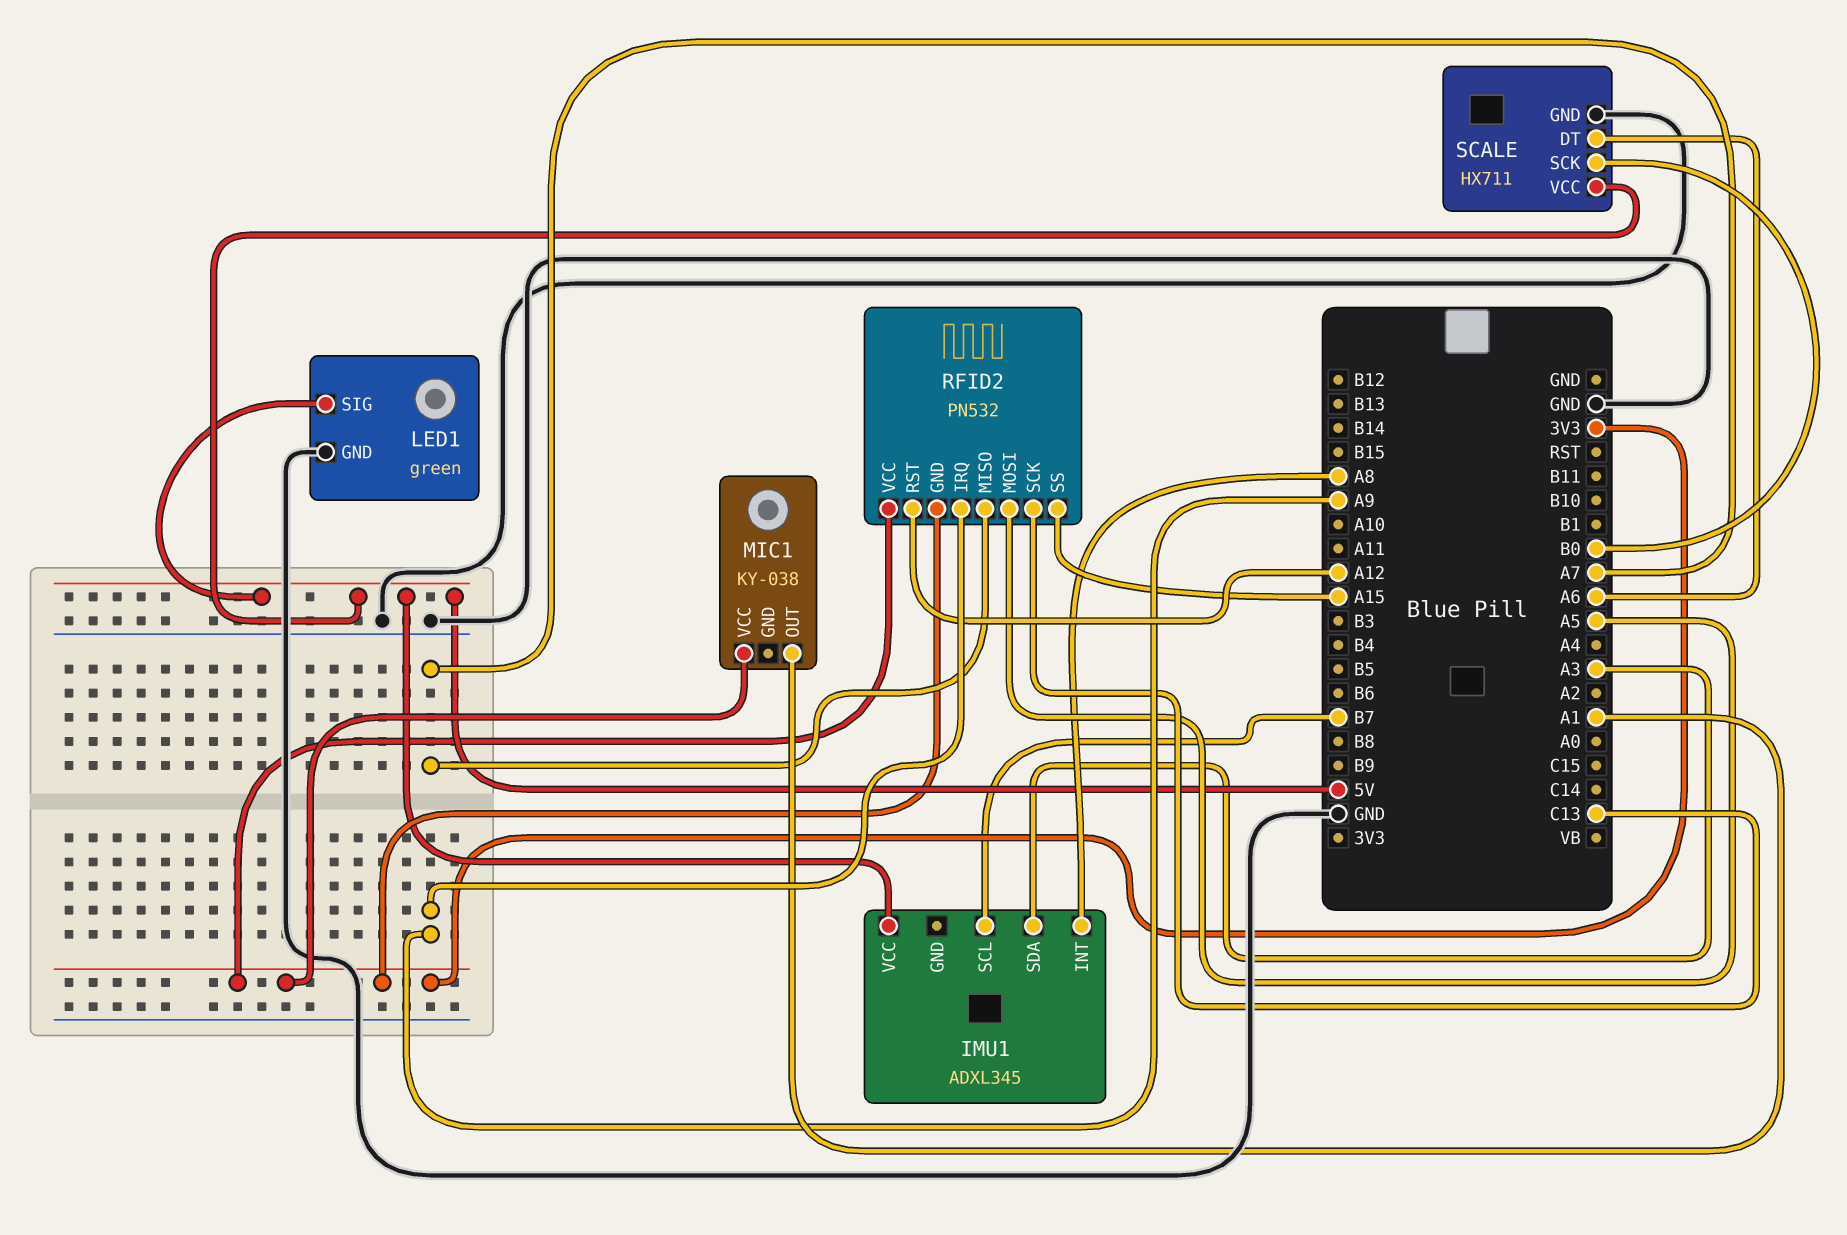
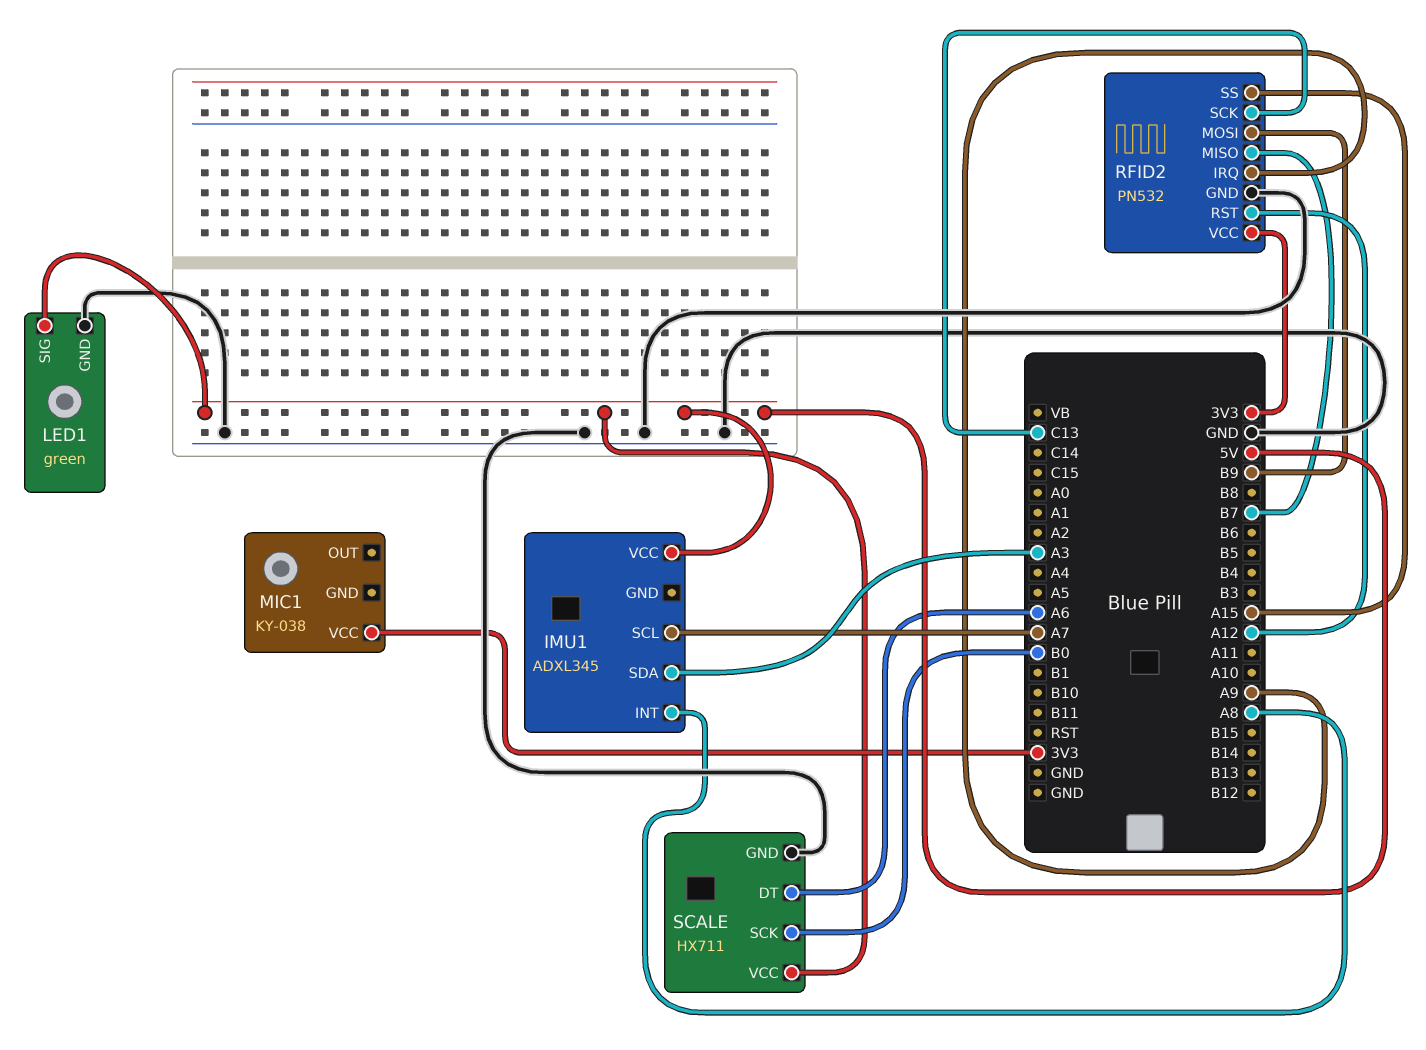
IMU1 pin SCL: B7 -> A7
MIC1 pin OUT: A1 -> none
RFID2 pin GND: 3V3 -> GND
RFID2 pin MISO: A7 -> B7
RFID2 pin MOSI: A5 -> B9

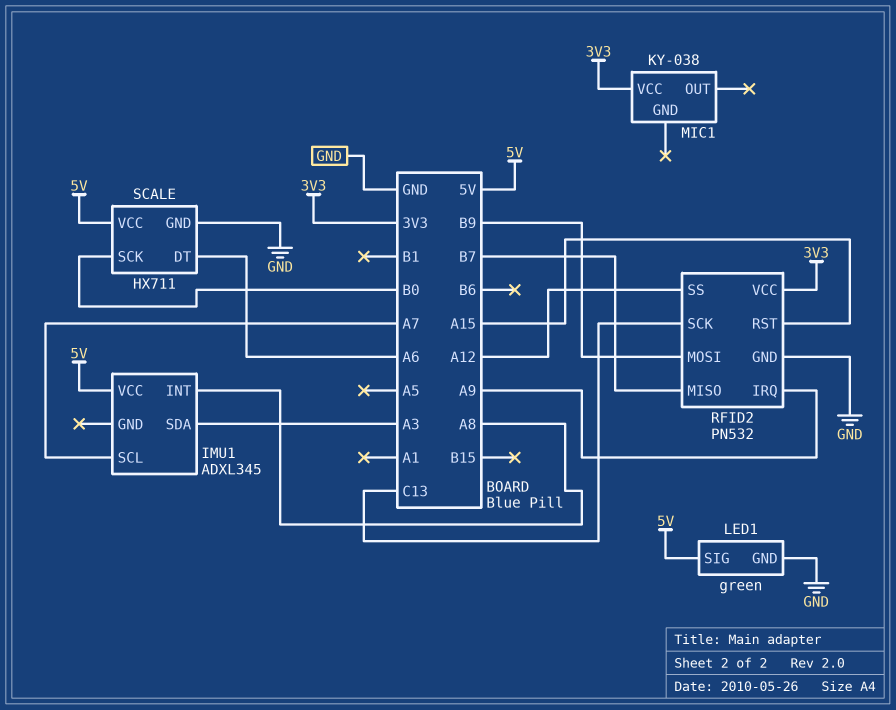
RFID2 pin RST: A12 -> A15
RFID2 pin SS: A15 -> A12

